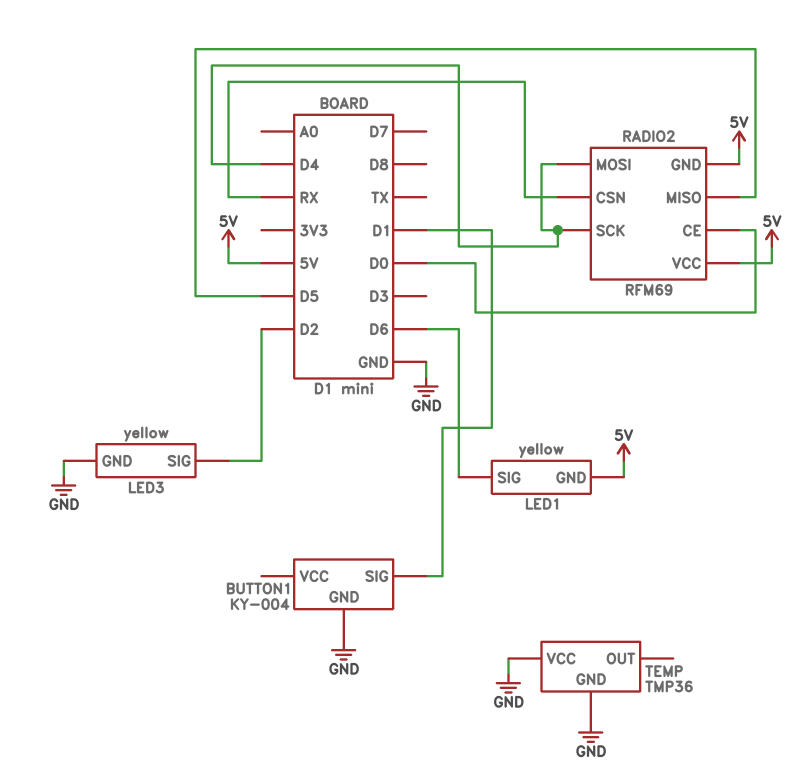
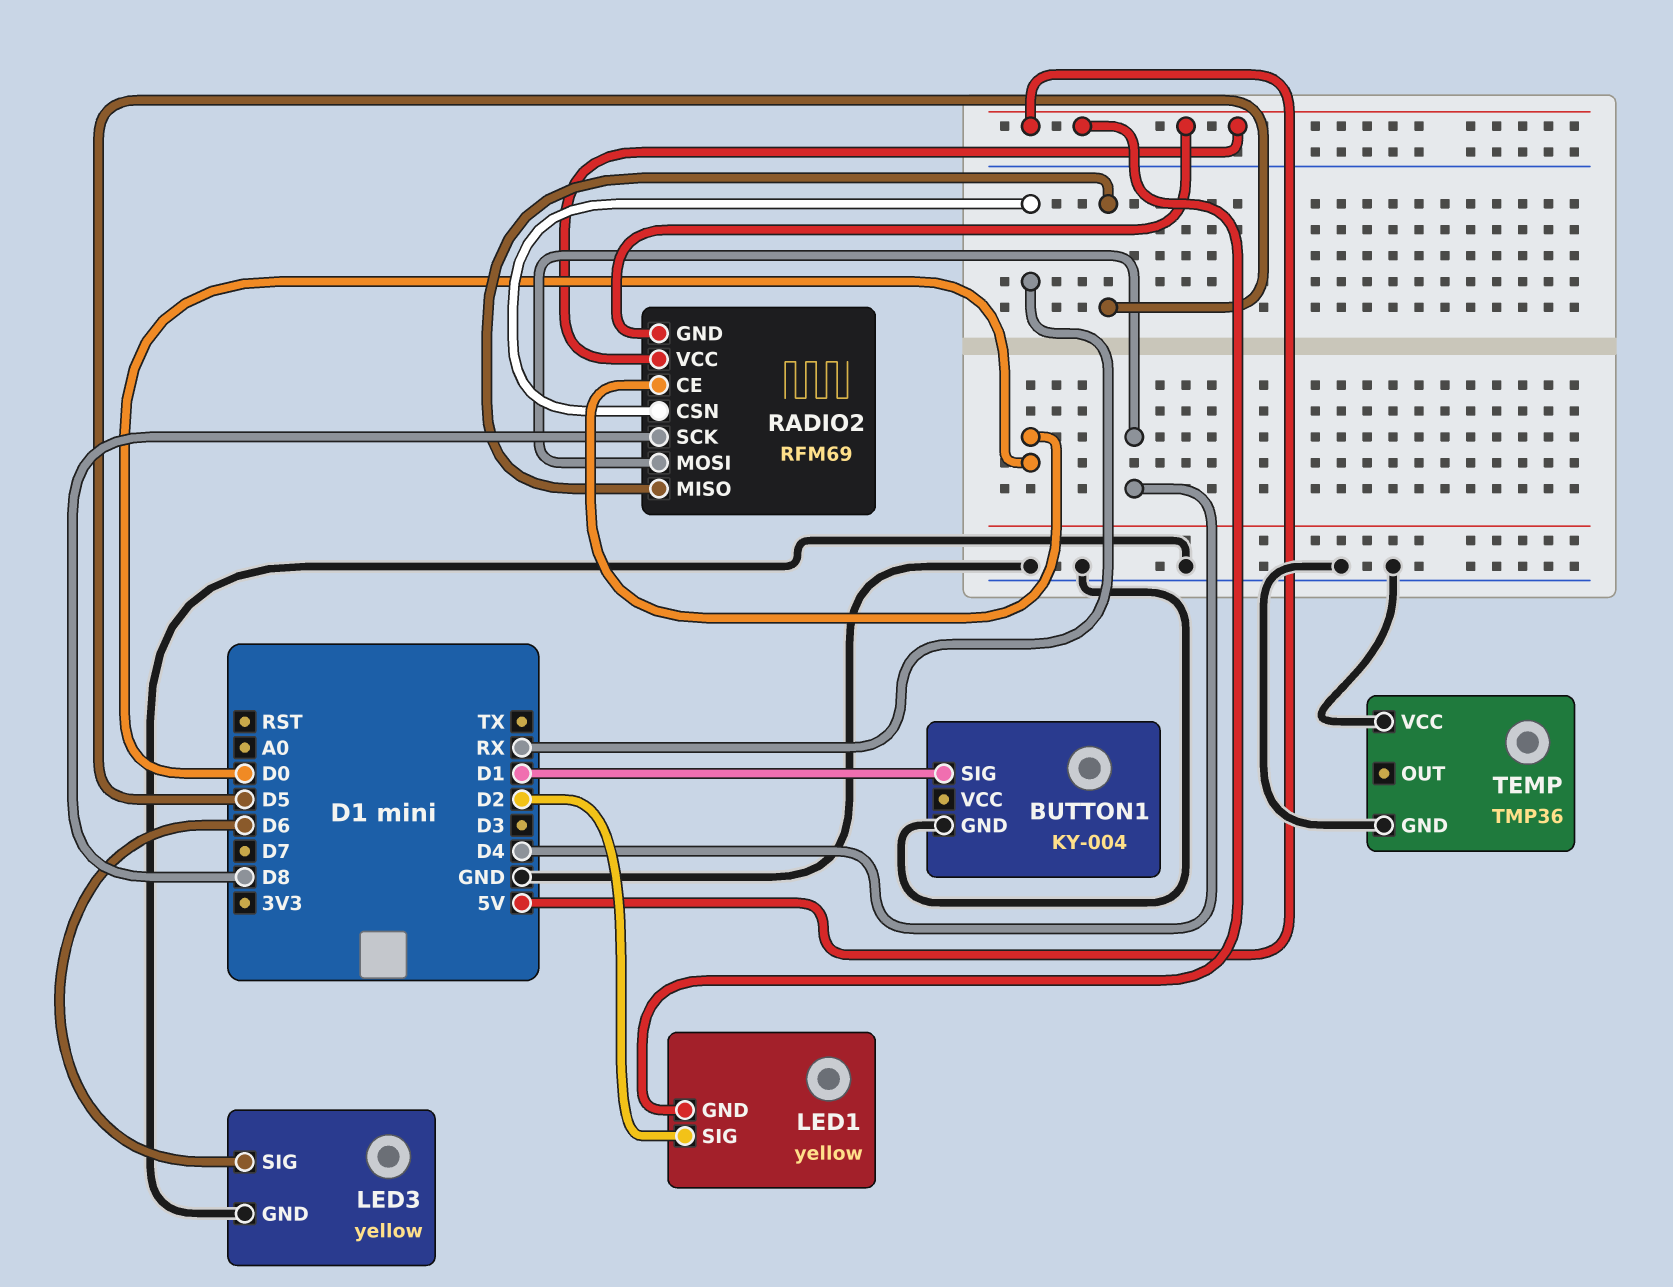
LED1 pin SIG: D6 -> D2
LED3 pin SIG: D2 -> D6
RADIO2 pin SCK: D4 -> D8

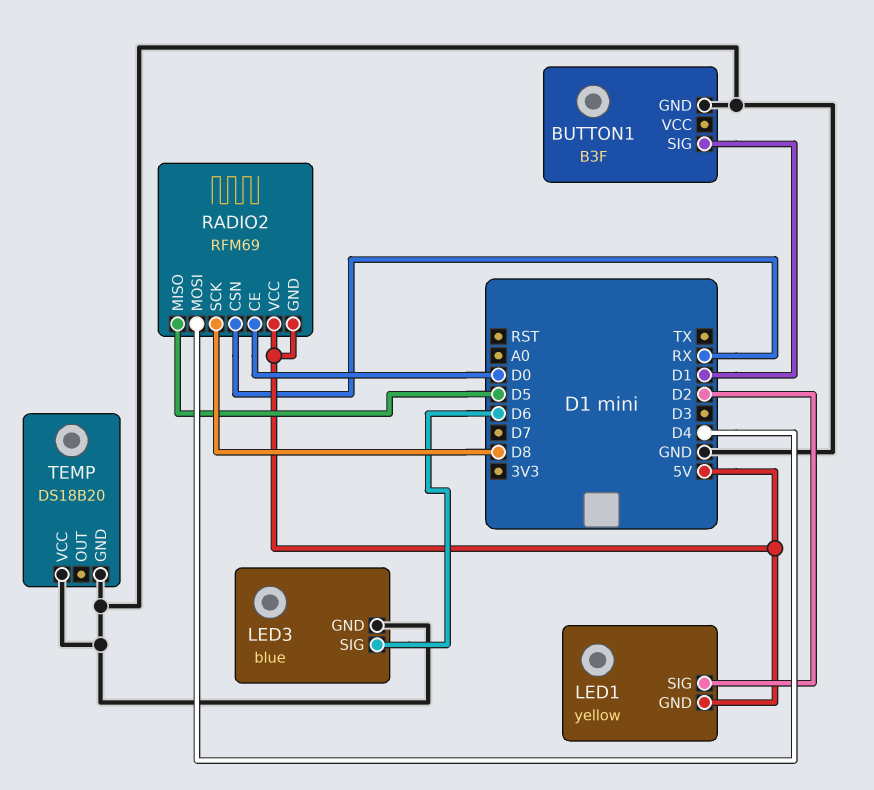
BUTTON1: KY-004 -> B3F
LED3: yellow -> blue
TEMP: TMP36 -> DS18B20

